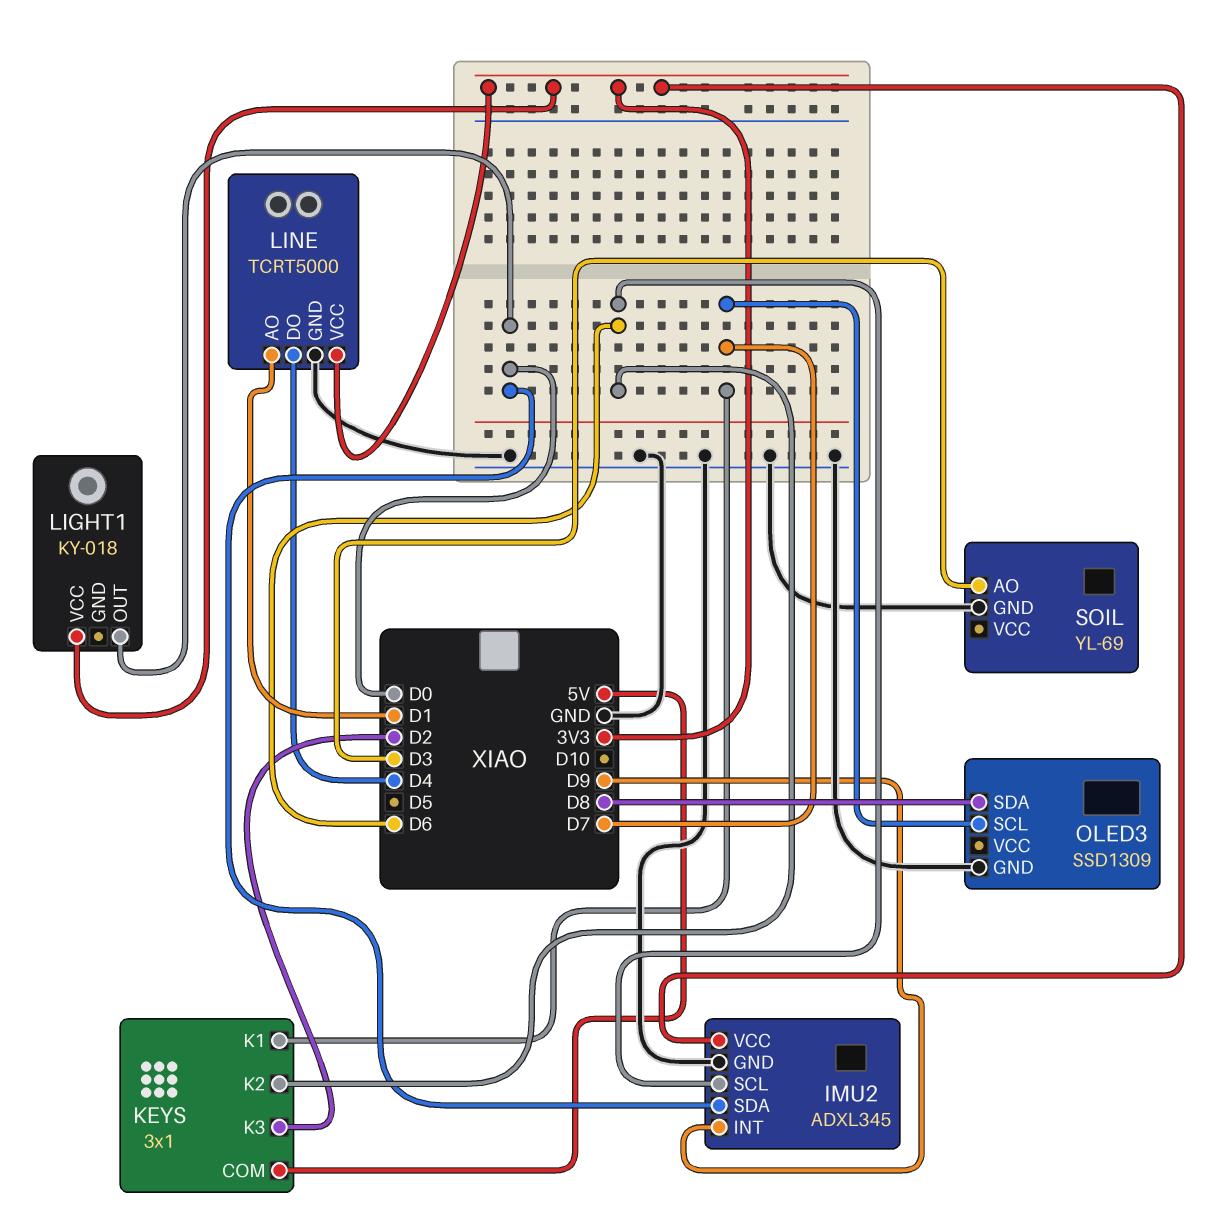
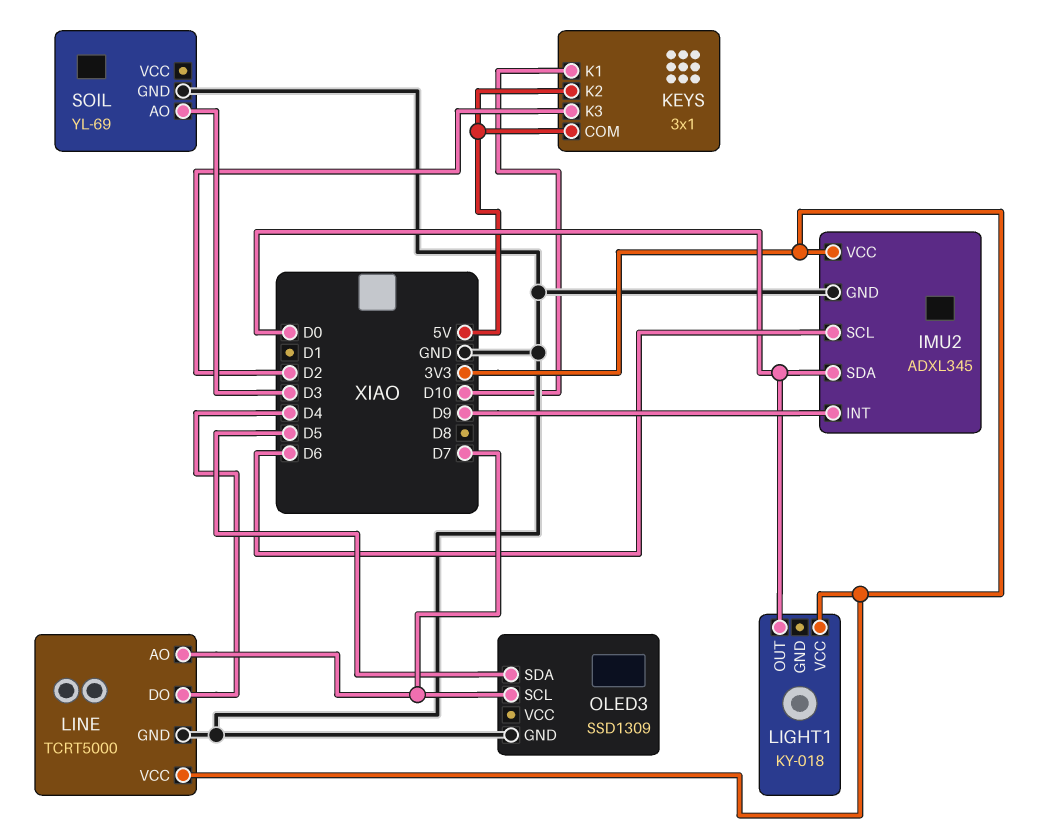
KEYS pin K1: D7 -> D10
KEYS pin K2: D6 -> 5V
LINE pin AO: D1 -> D7
OLED3 pin SDA: D8 -> D5

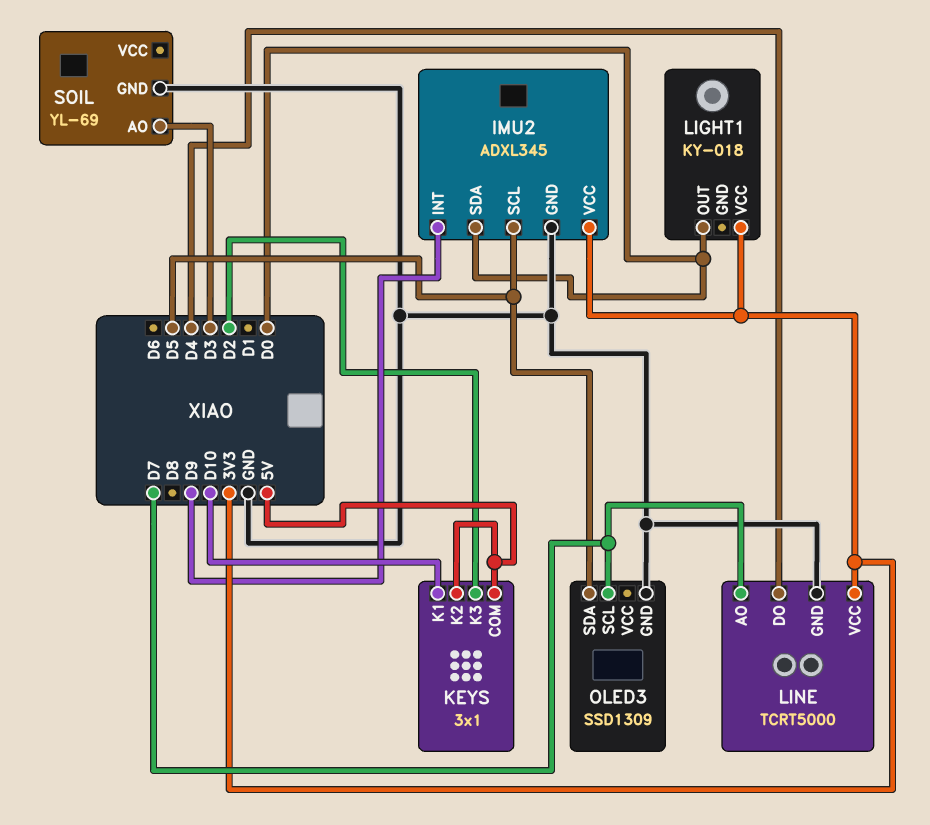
IMU2 pin SCL: D6 -> D5

